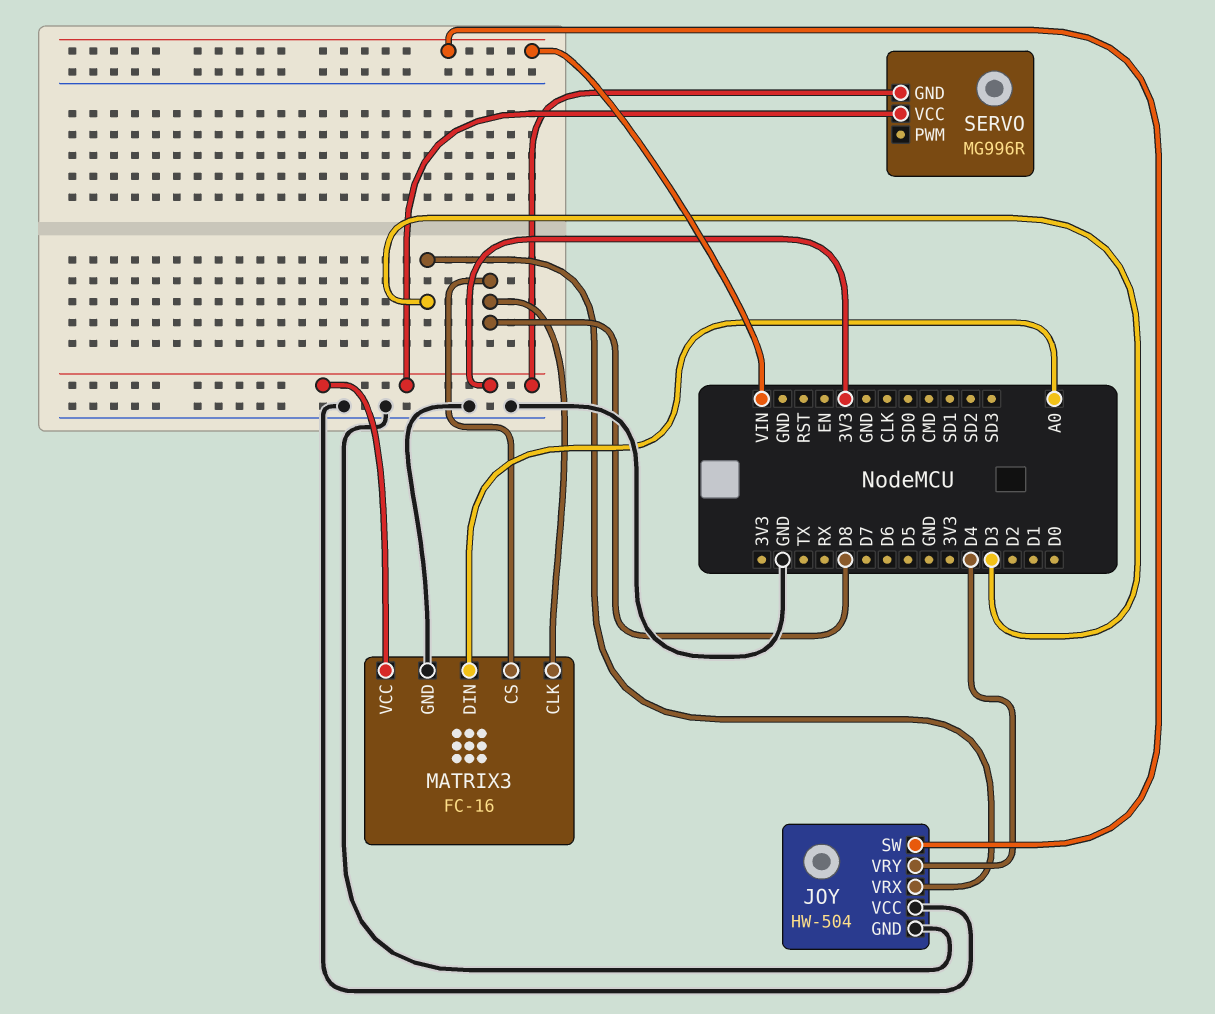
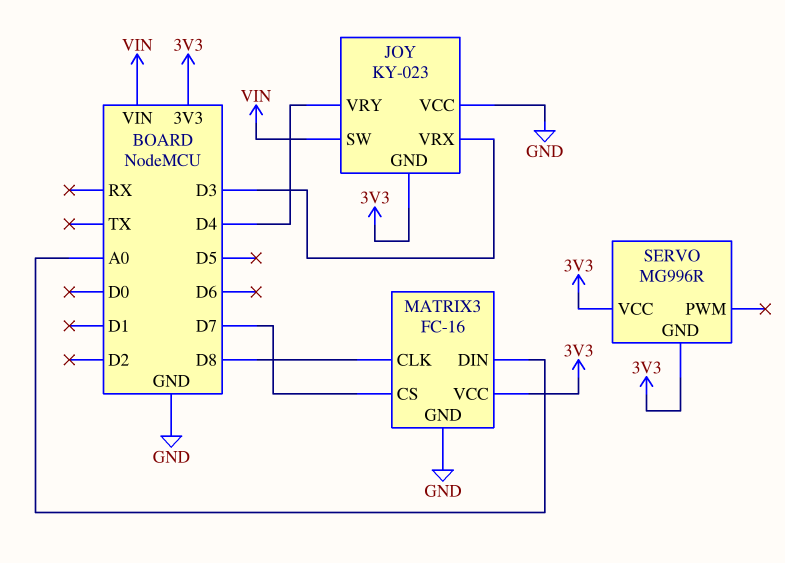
JOY: HW-504 -> KY-023
JOY pin GND: GND -> 3V3
MATRIX3 pin CS: D8 -> D7

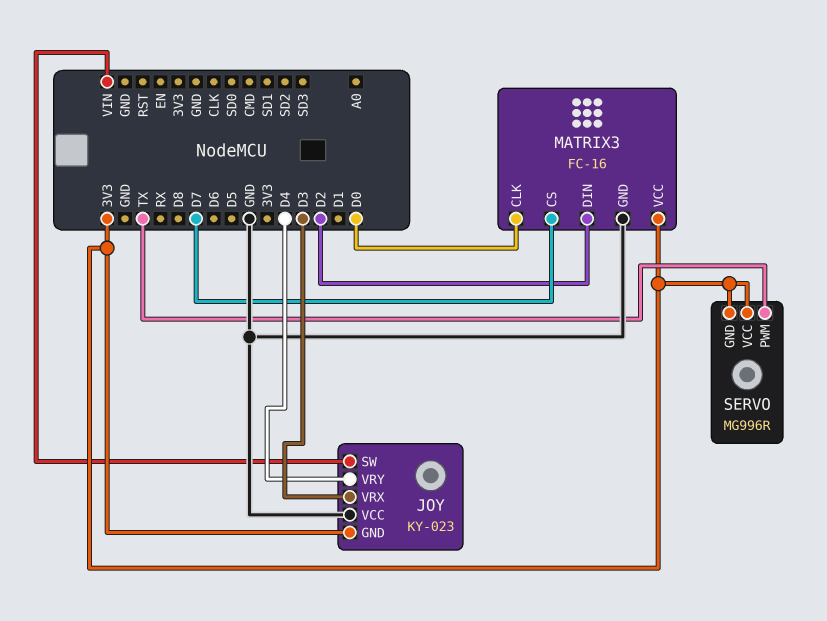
MATRIX3 pin CLK: D8 -> D0
MATRIX3 pin DIN: A0 -> D2
SERVO pin PWM: none -> TX

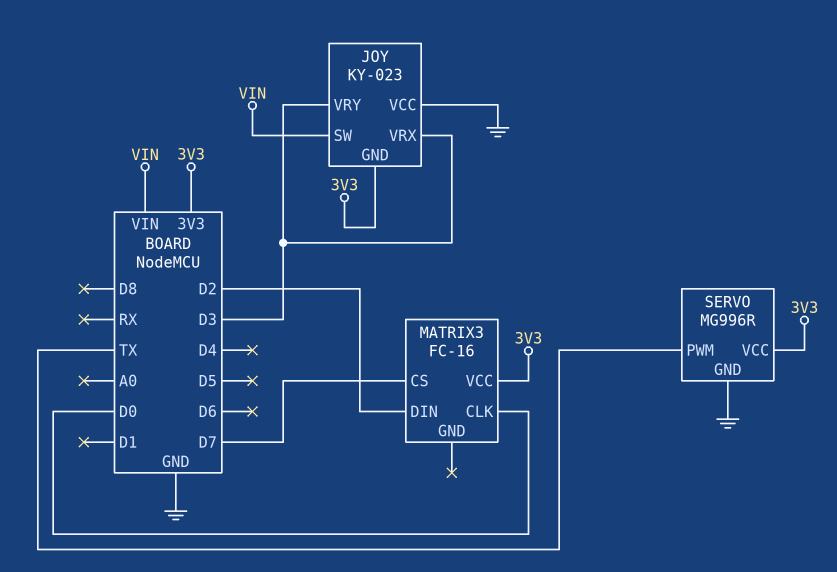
JOY pin VRY: D4 -> D3
MATRIX3 pin GND: GND -> none
SERVO pin GND: 3V3 -> GND

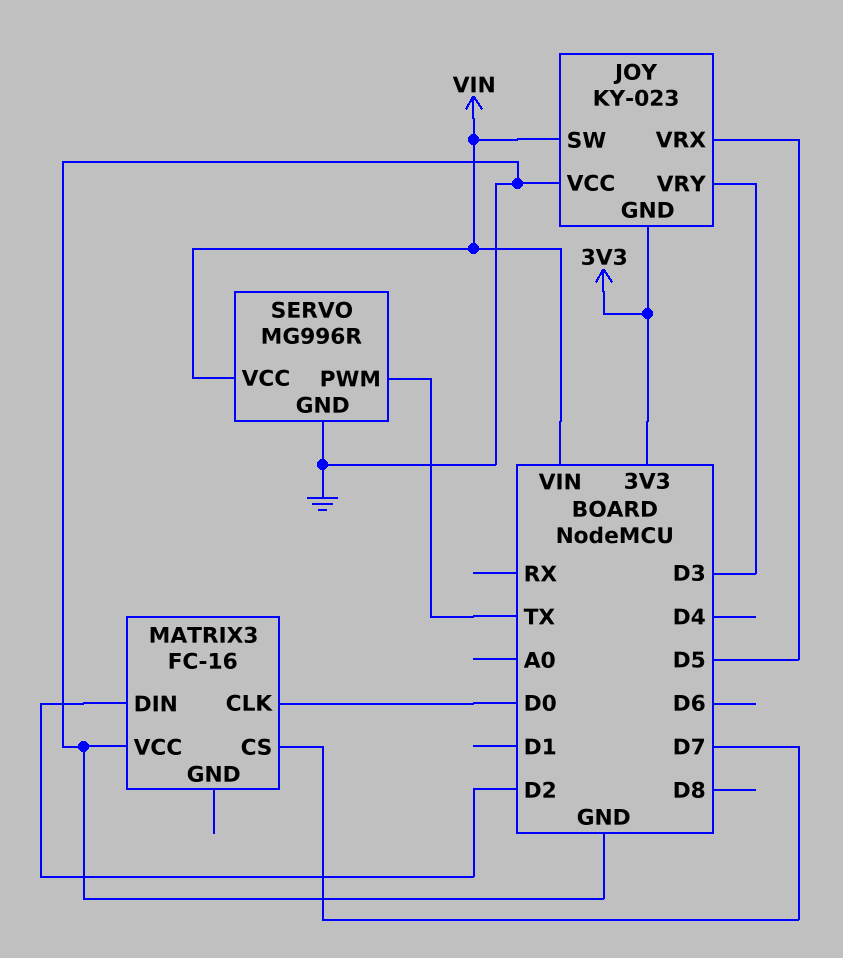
JOY pin VRX: D3 -> D5
MATRIX3 pin VCC: 3V3 -> GND
SERVO pin VCC: 3V3 -> VIN

